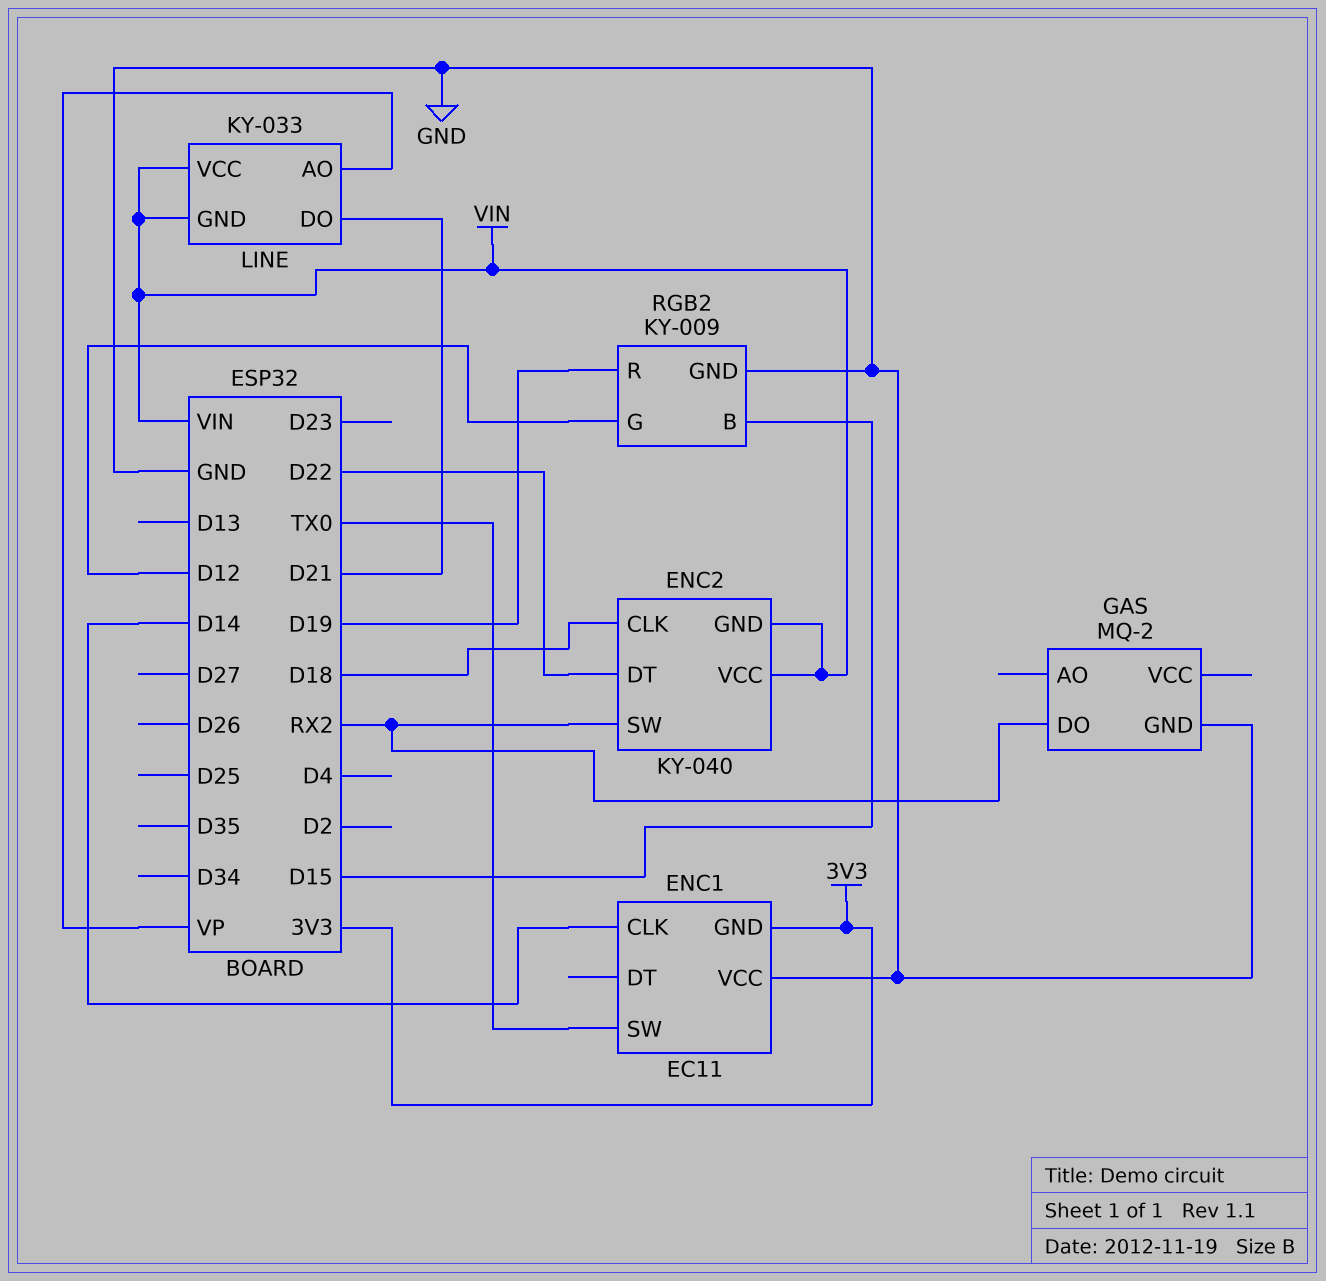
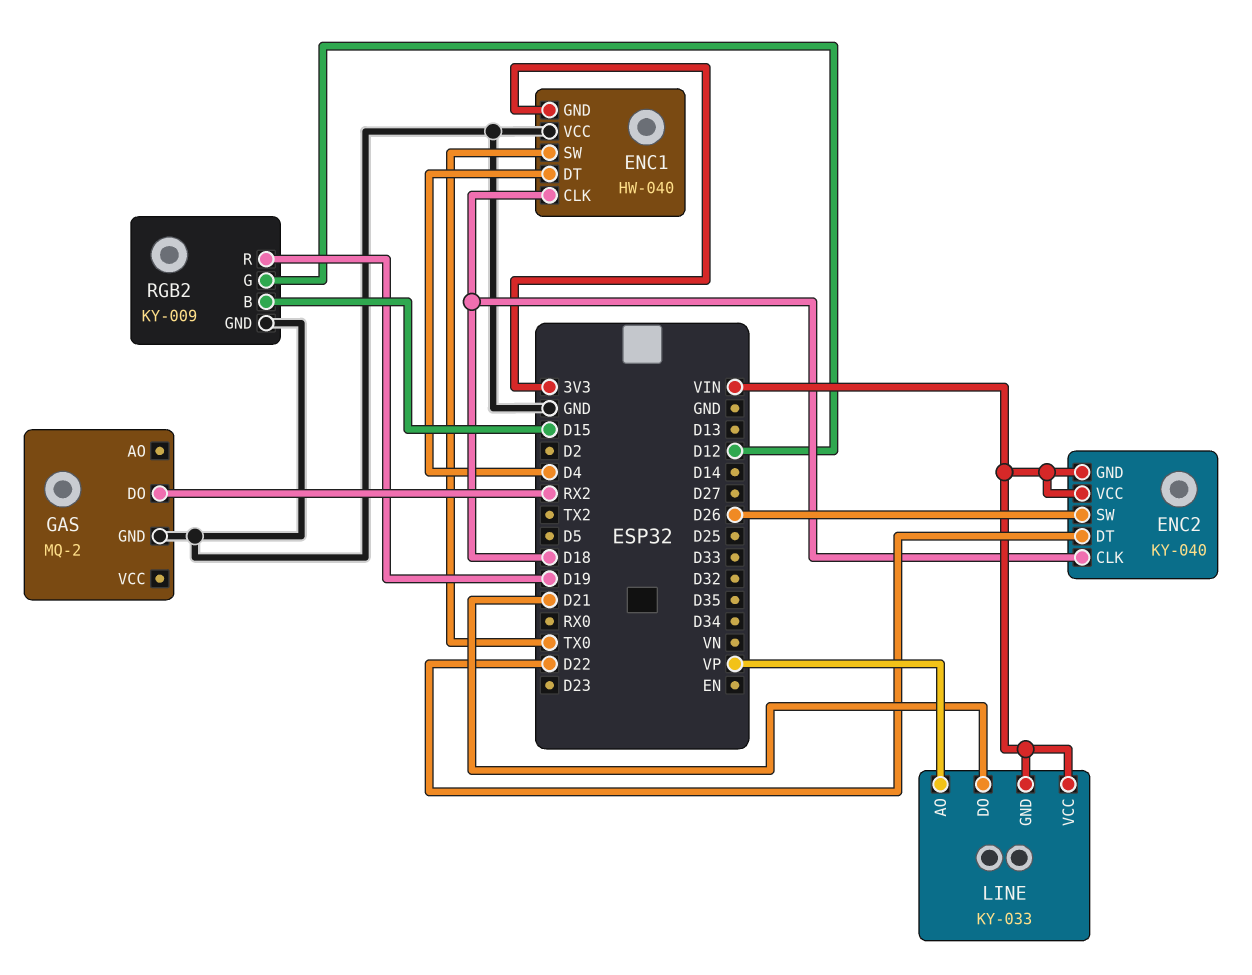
ENC1: EC11 -> HW-040
ENC1 pin CLK: D14 -> D18
ENC1 pin DT: none -> D4
ENC2 pin SW: RX2 -> D26

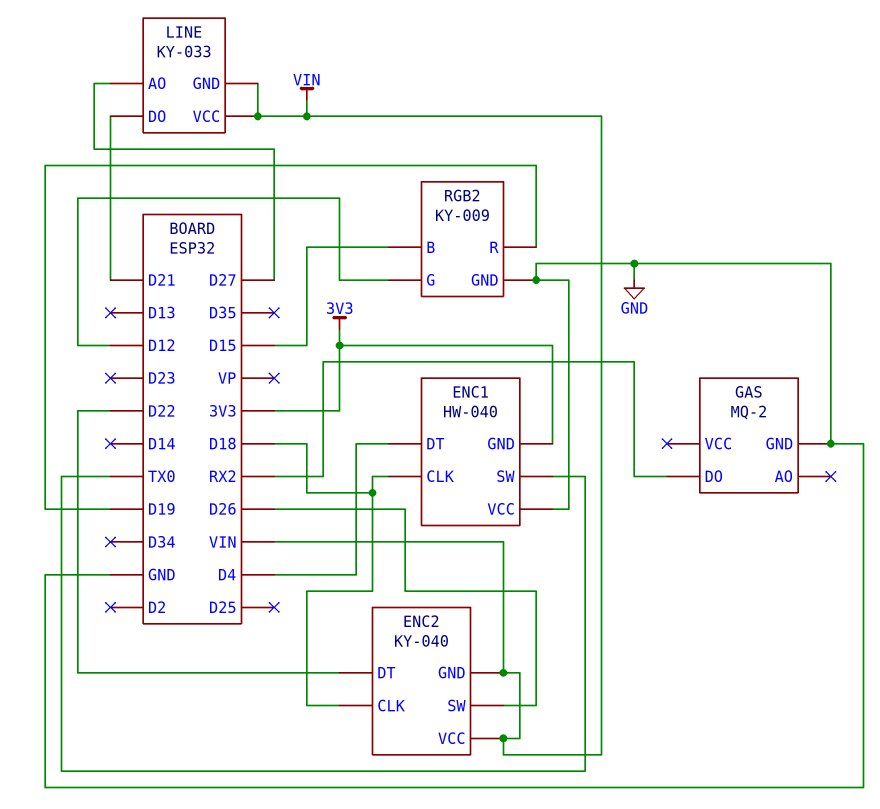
LINE pin AO: VP -> D27

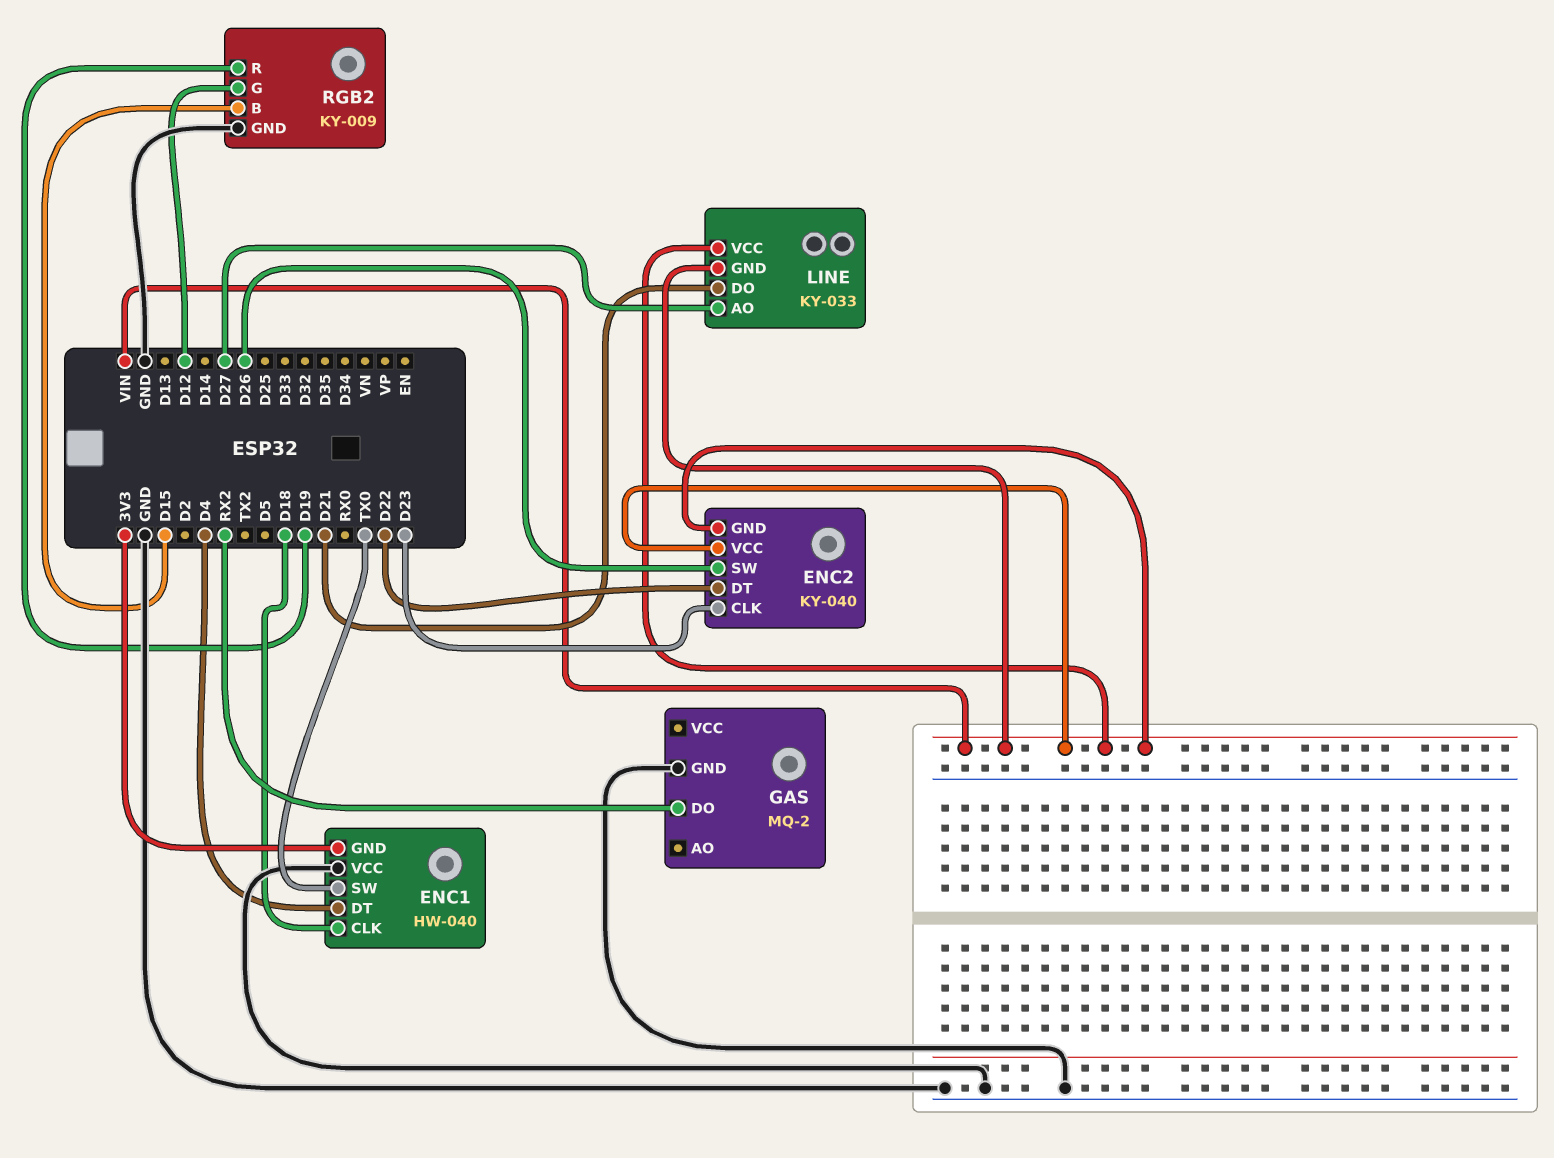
ENC2 pin CLK: D18 -> D23

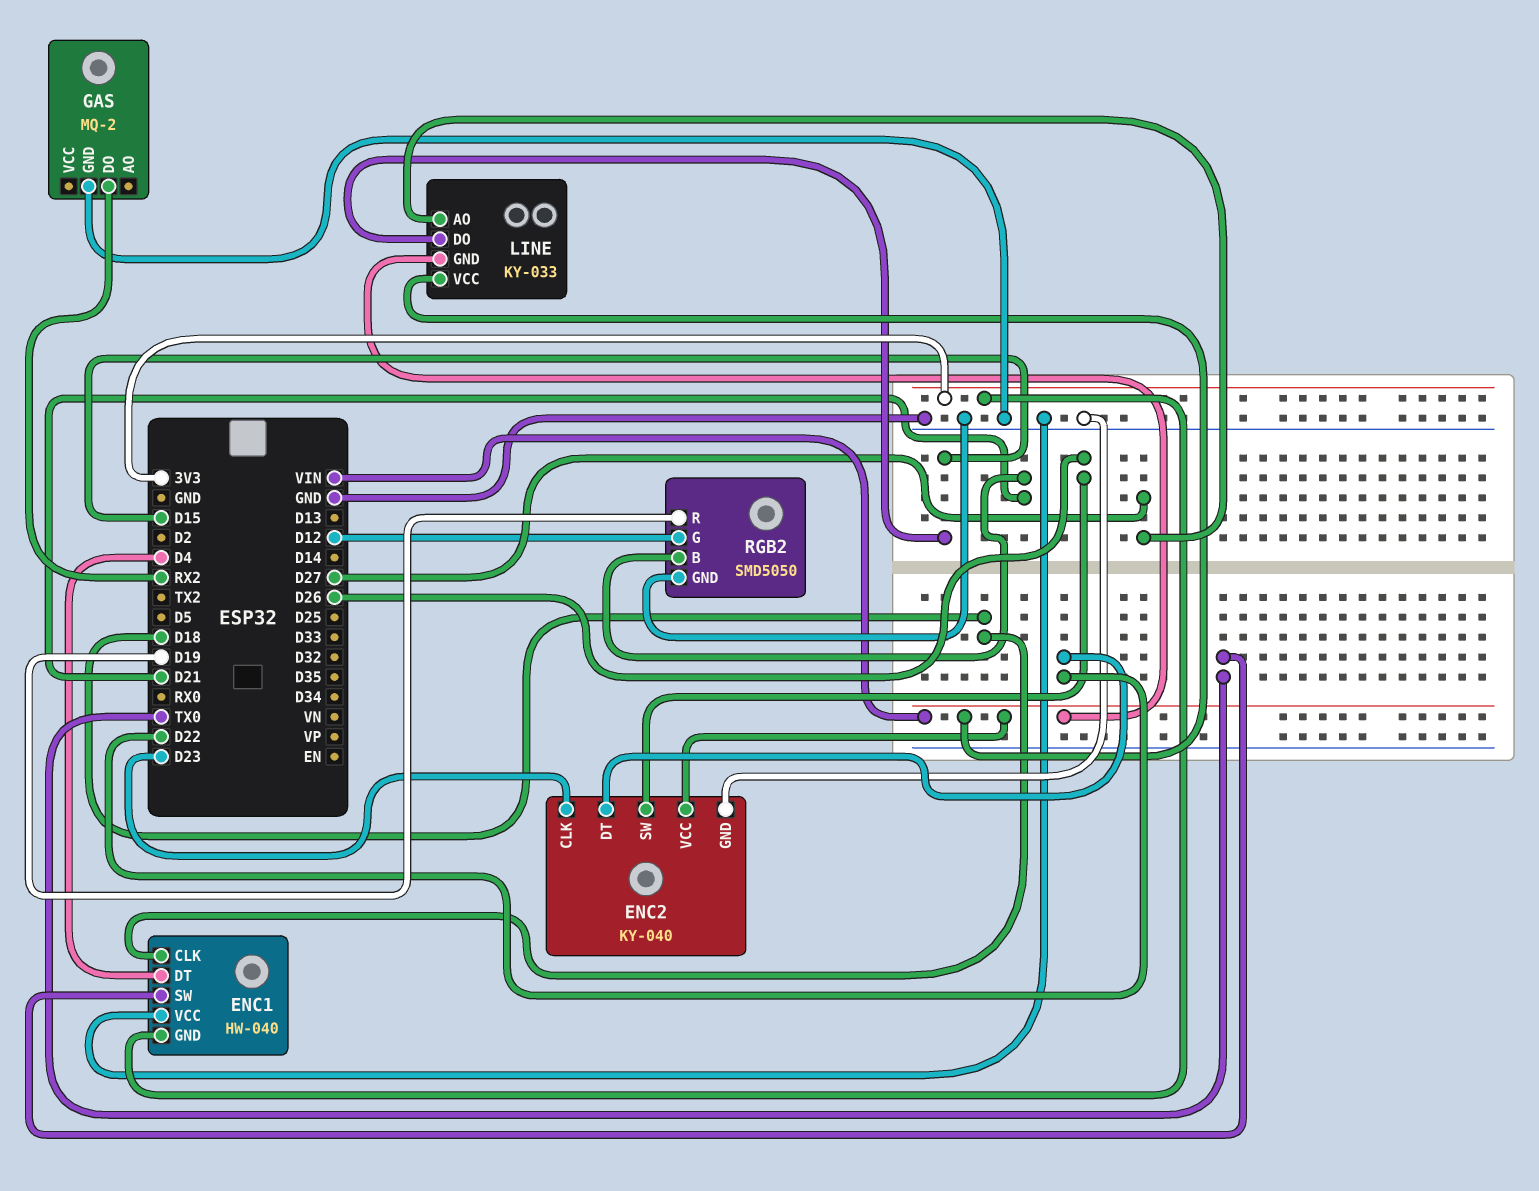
ENC2 pin GND: VIN -> GND
LINE pin DO: D21 -> D15
RGB2: KY-009 -> SMD5050
RGB2 pin B: D15 -> D21

